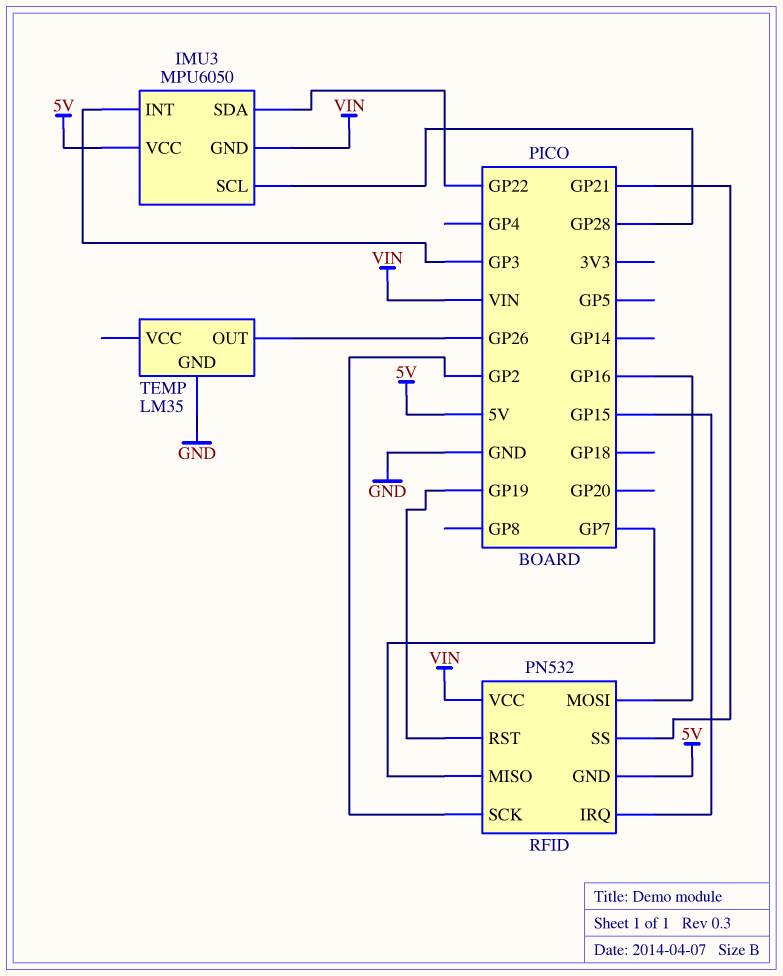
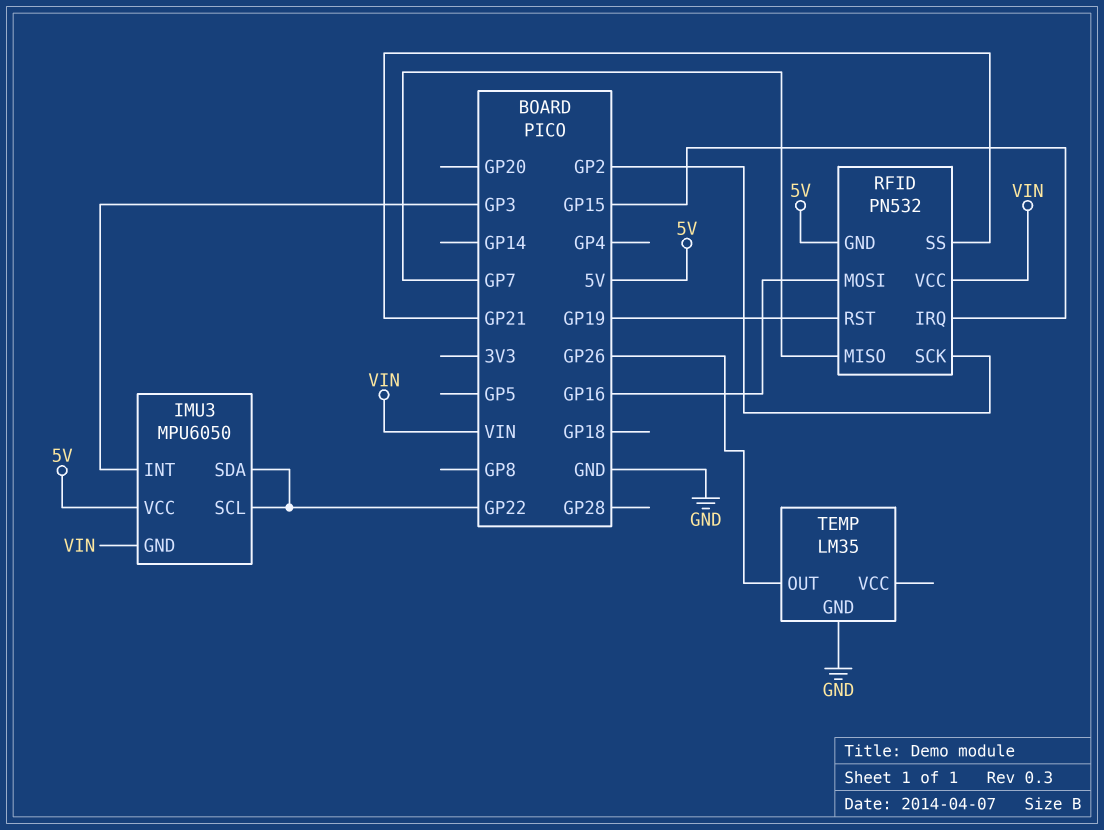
IMU3 pin SCL: GP28 -> GP22

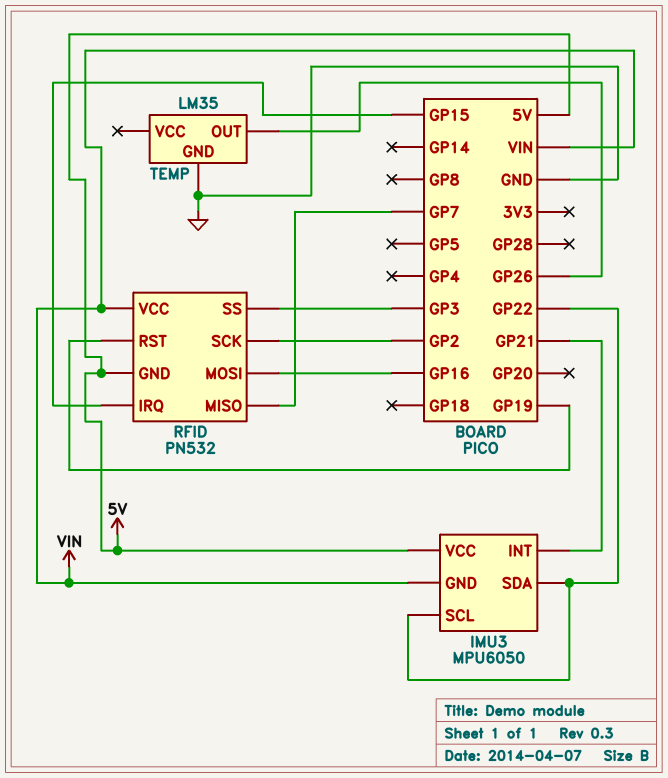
IMU3 pin INT: GP3 -> GP21
RFID pin SS: GP21 -> GP3

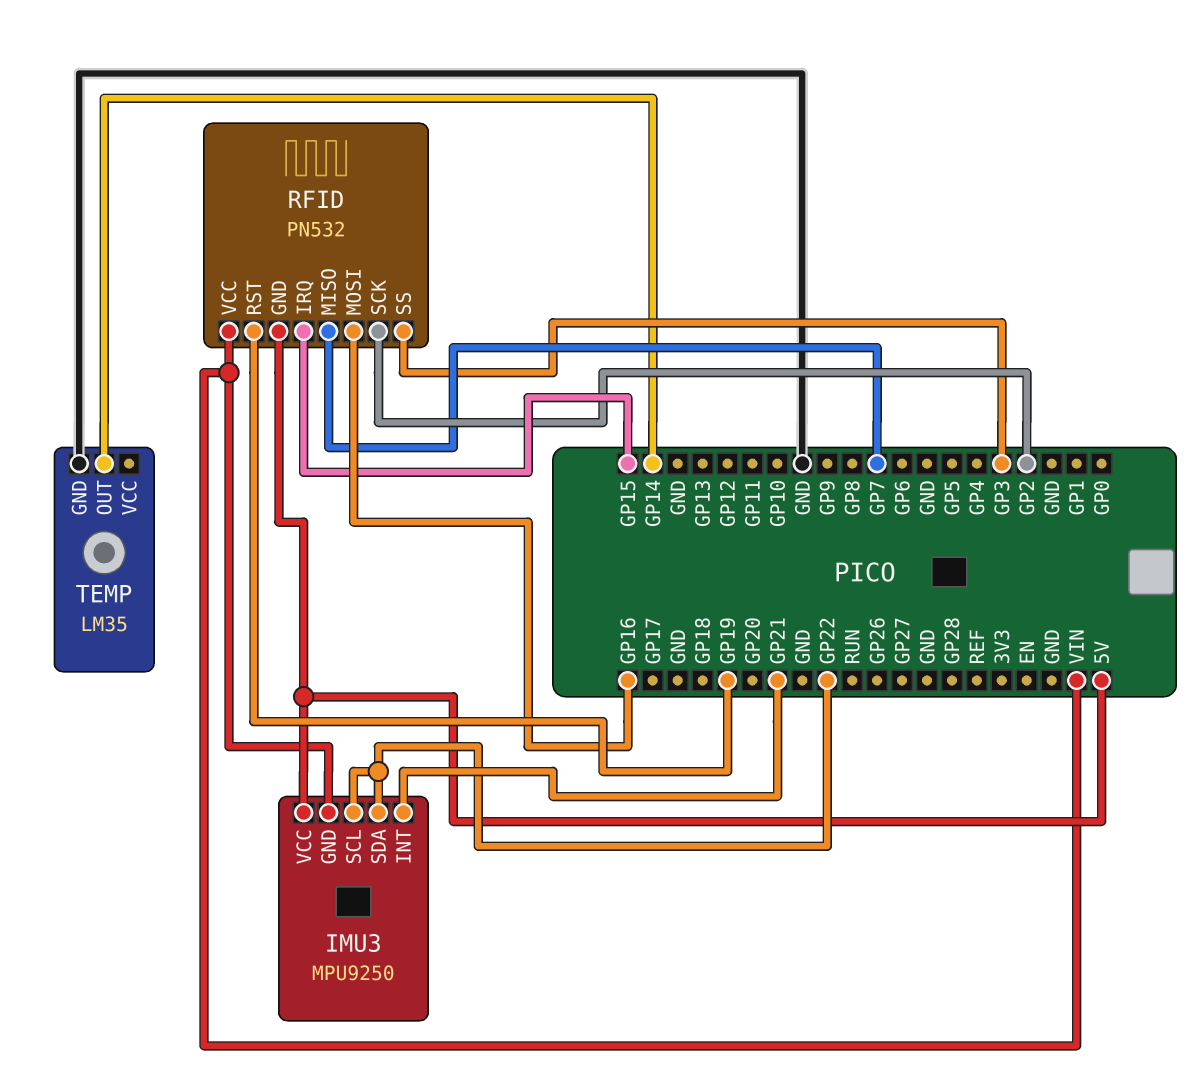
IMU3: MPU6050 -> MPU9250
TEMP pin OUT: GP26 -> GP14

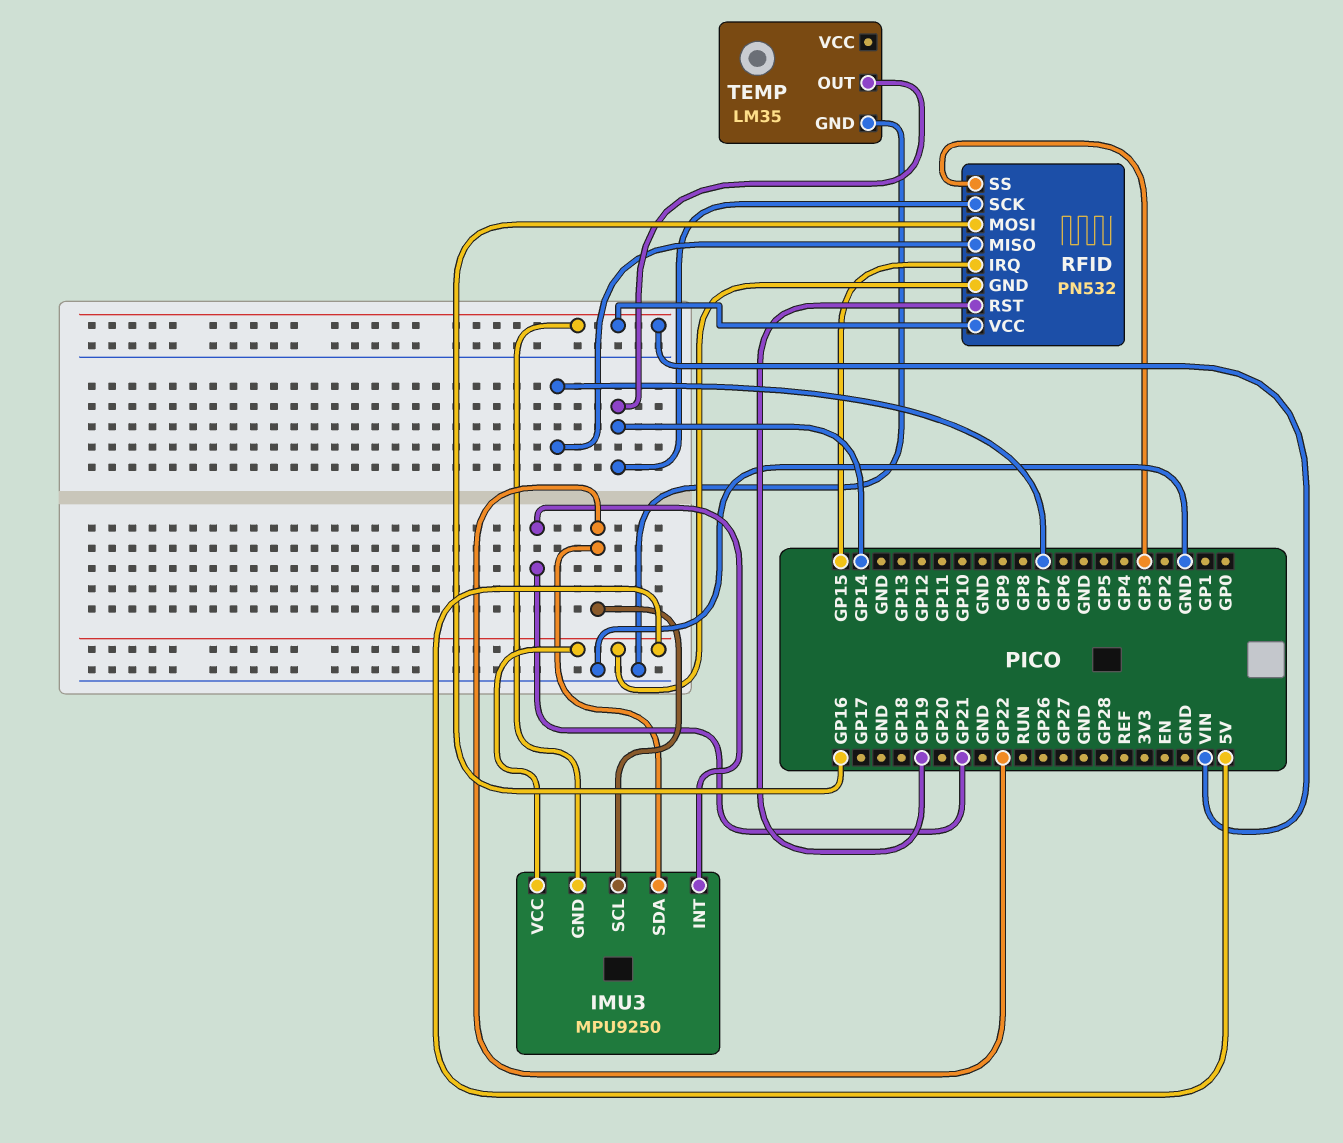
RFID pin SCK: GP2 -> GP14

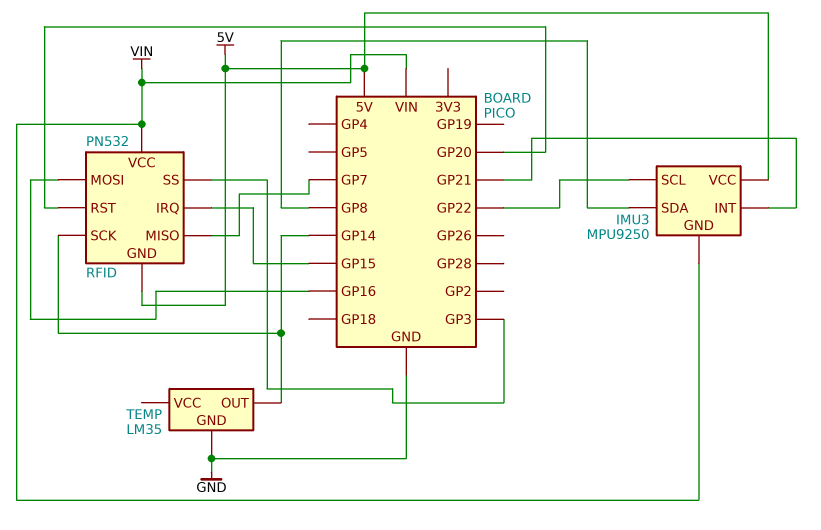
IMU3 pin SDA: GP22 -> GP8
RFID pin RST: GP19 -> GP20

